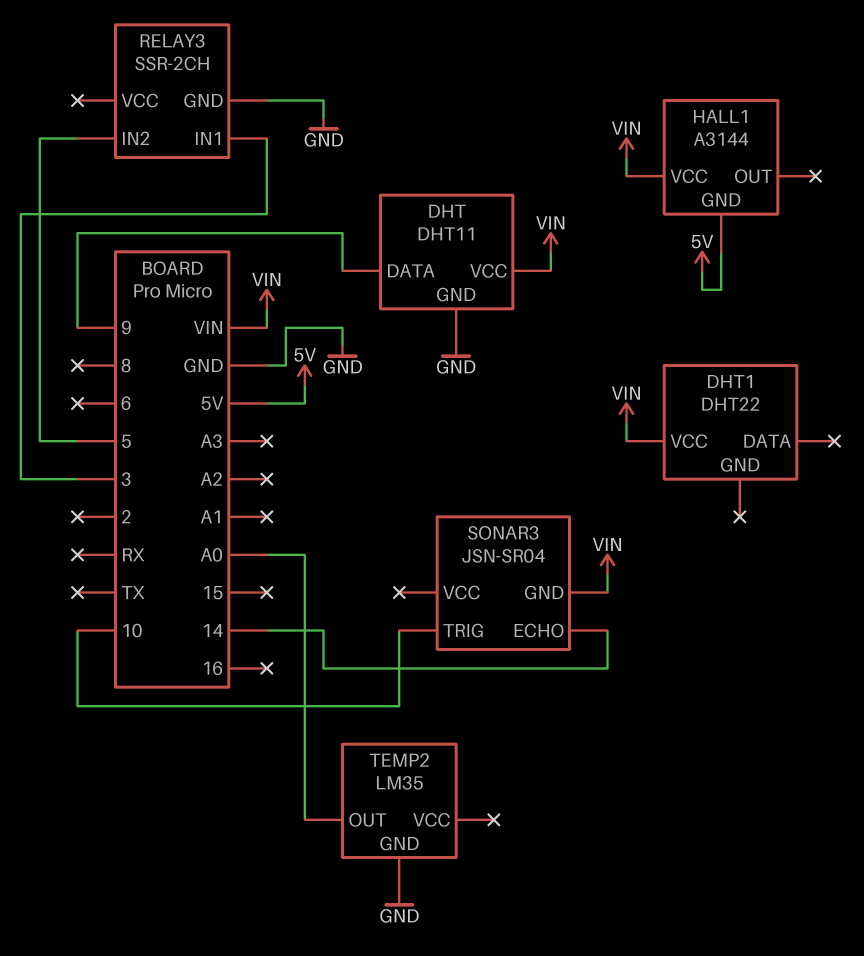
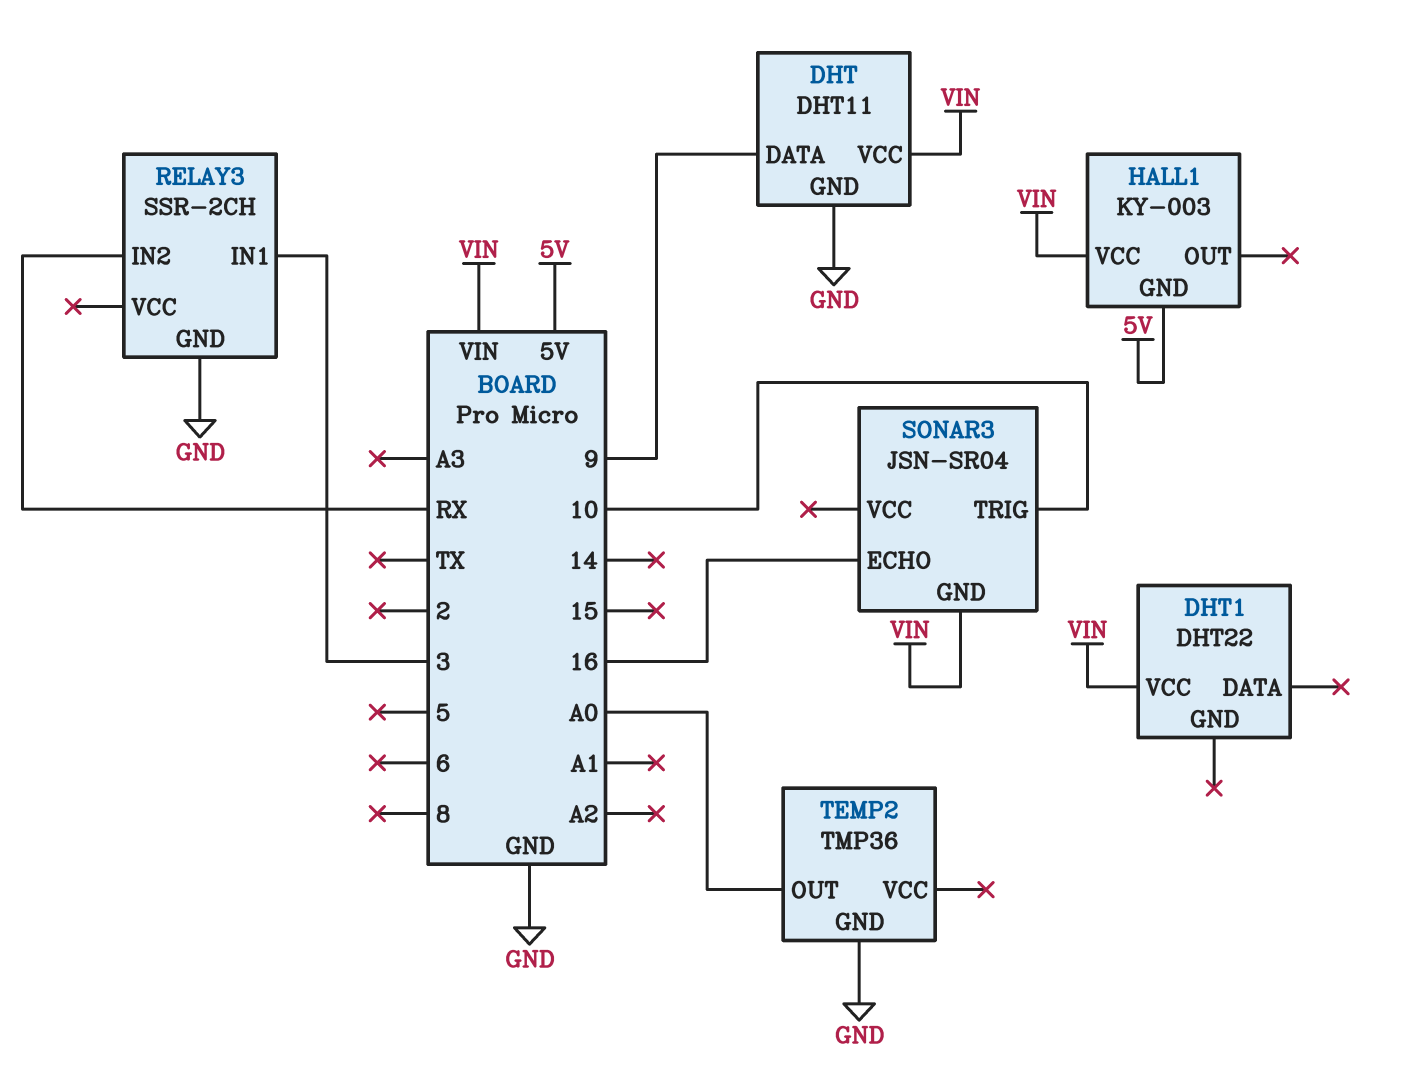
HALL1: A3144 -> KY-003
RELAY3 pin IN2: 5 -> RX
SONAR3 pin ECHO: 14 -> 16
TEMP2: LM35 -> TMP36

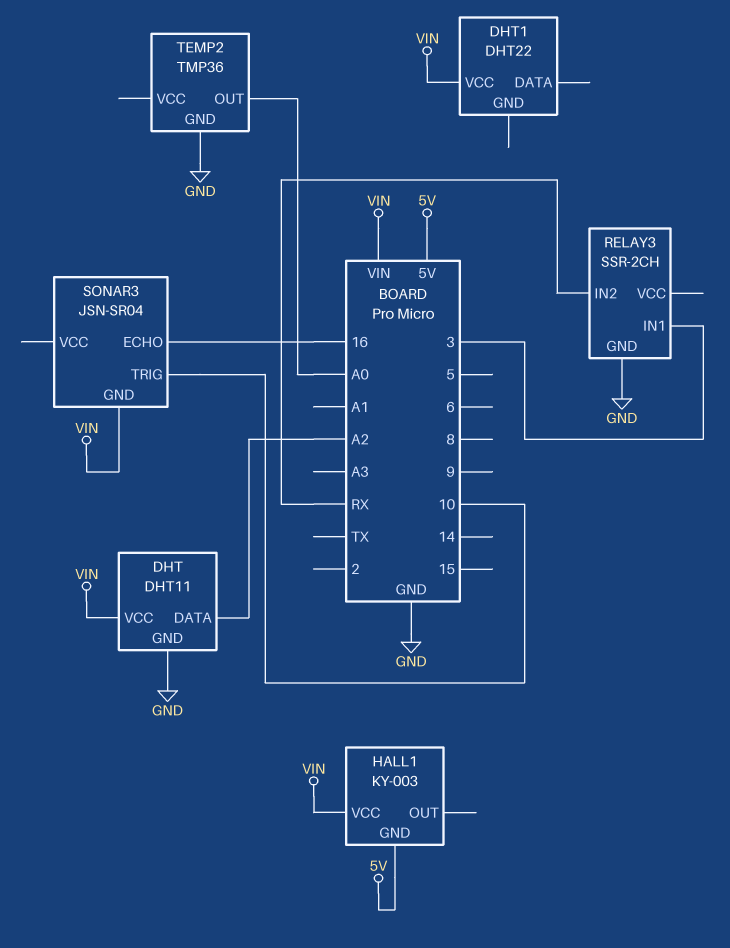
DHT pin DATA: 9 -> A2

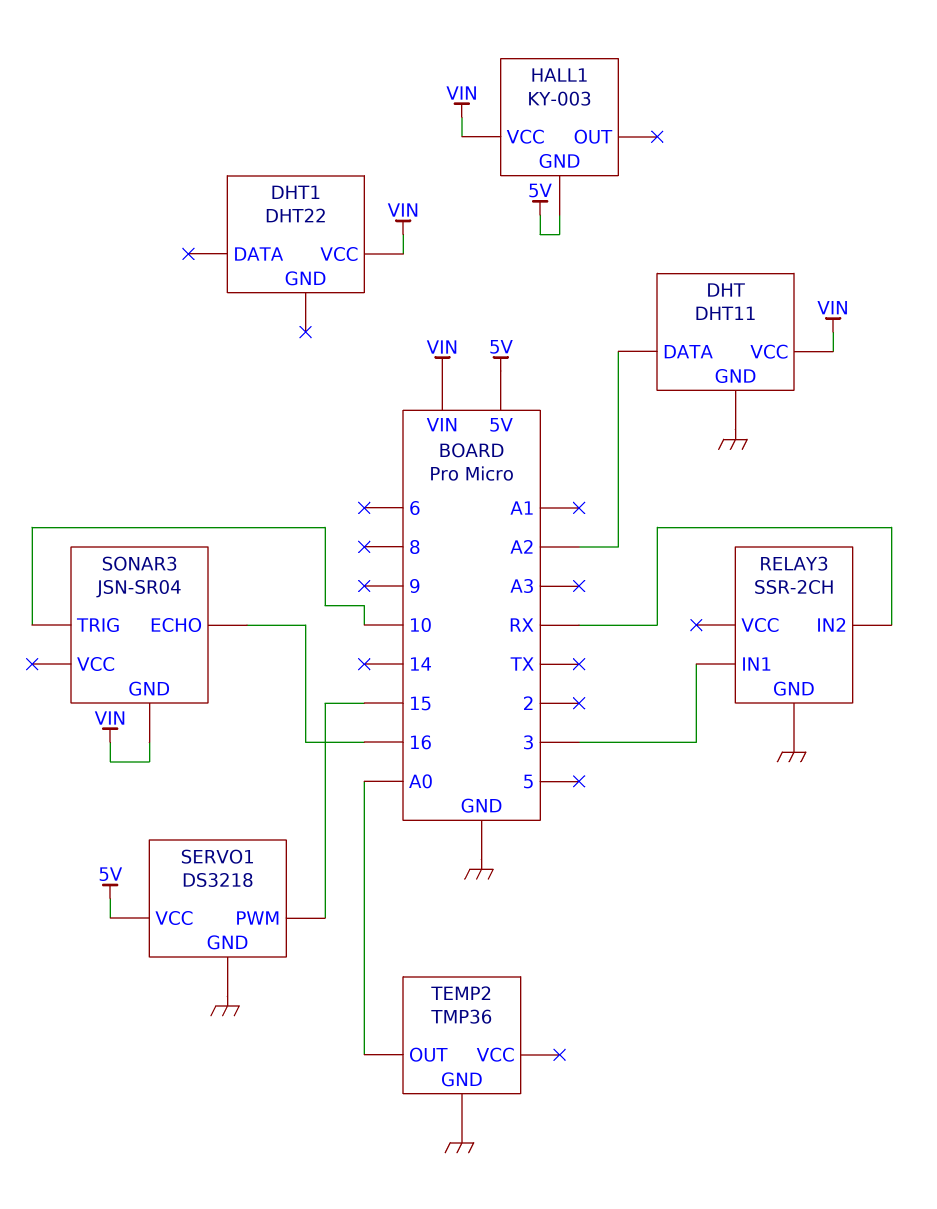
SERVO1: none -> DS3218
SERVO1 pin GND: none -> GND
SERVO1 pin PWM: none -> 15
SERVO1 pin VCC: none -> 5V

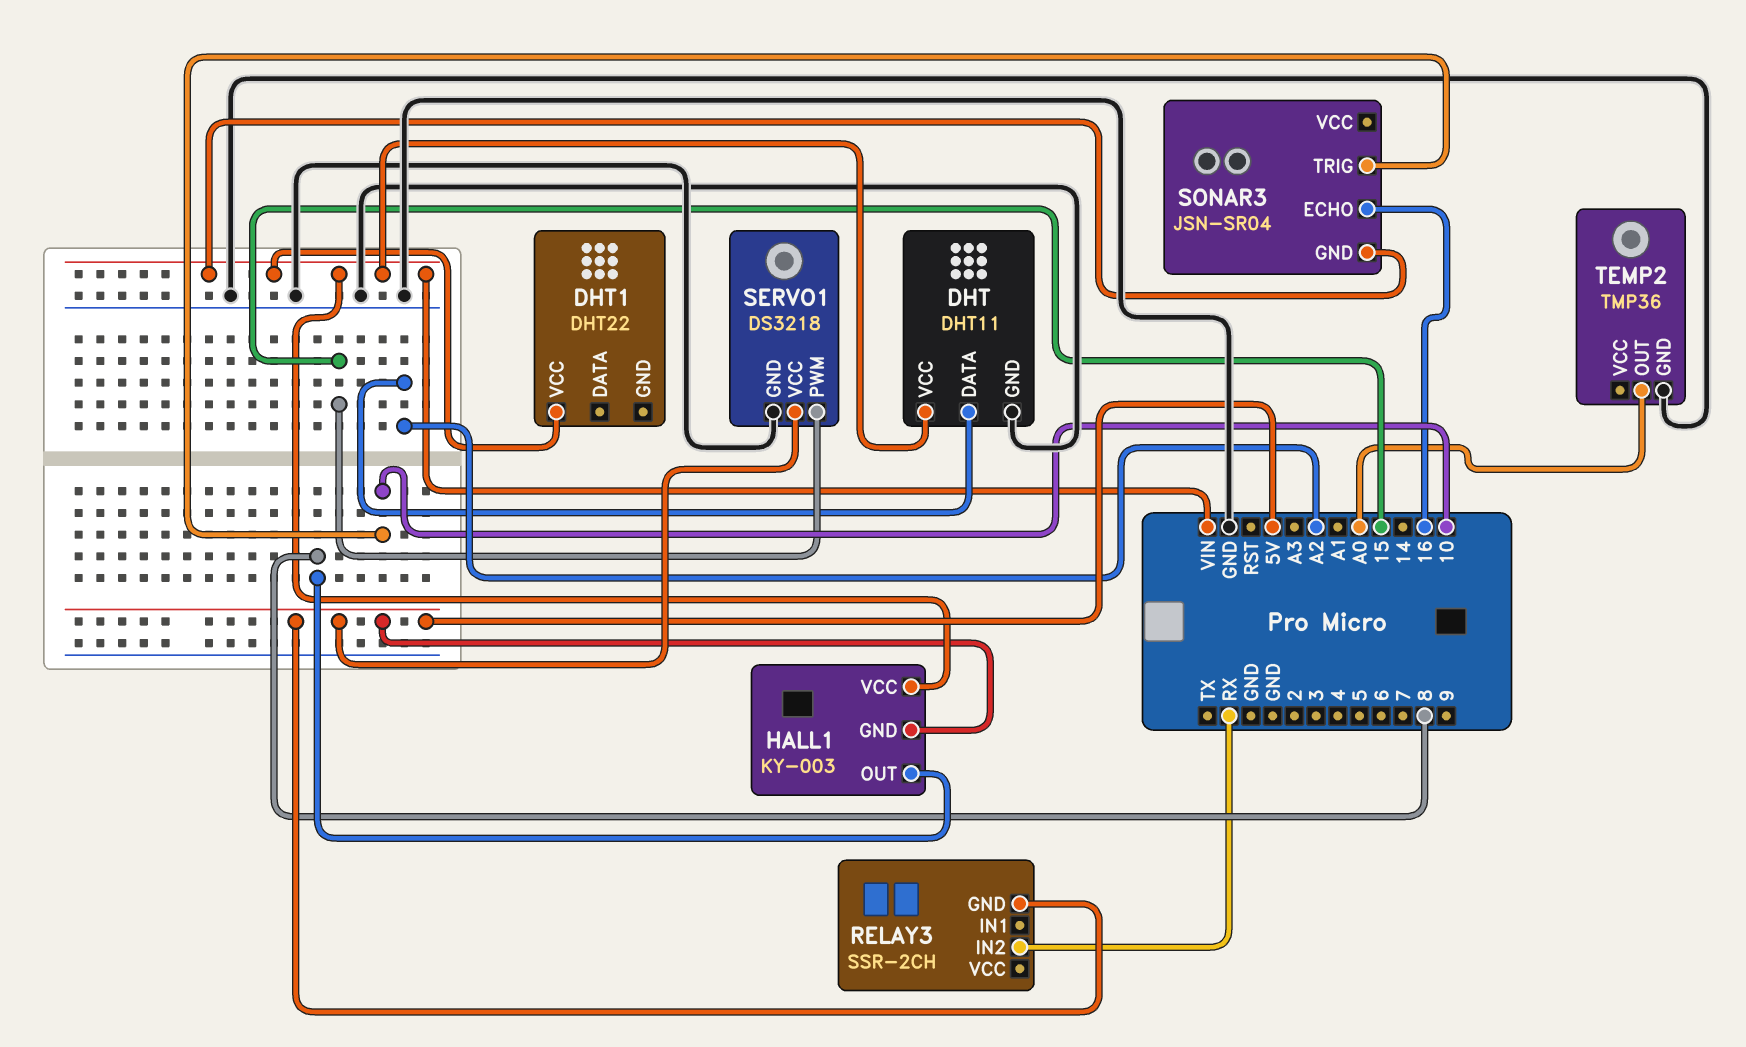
HALL1 pin OUT: none -> 8
RELAY3 pin GND: GND -> 5V
RELAY3 pin IN1: 3 -> none

